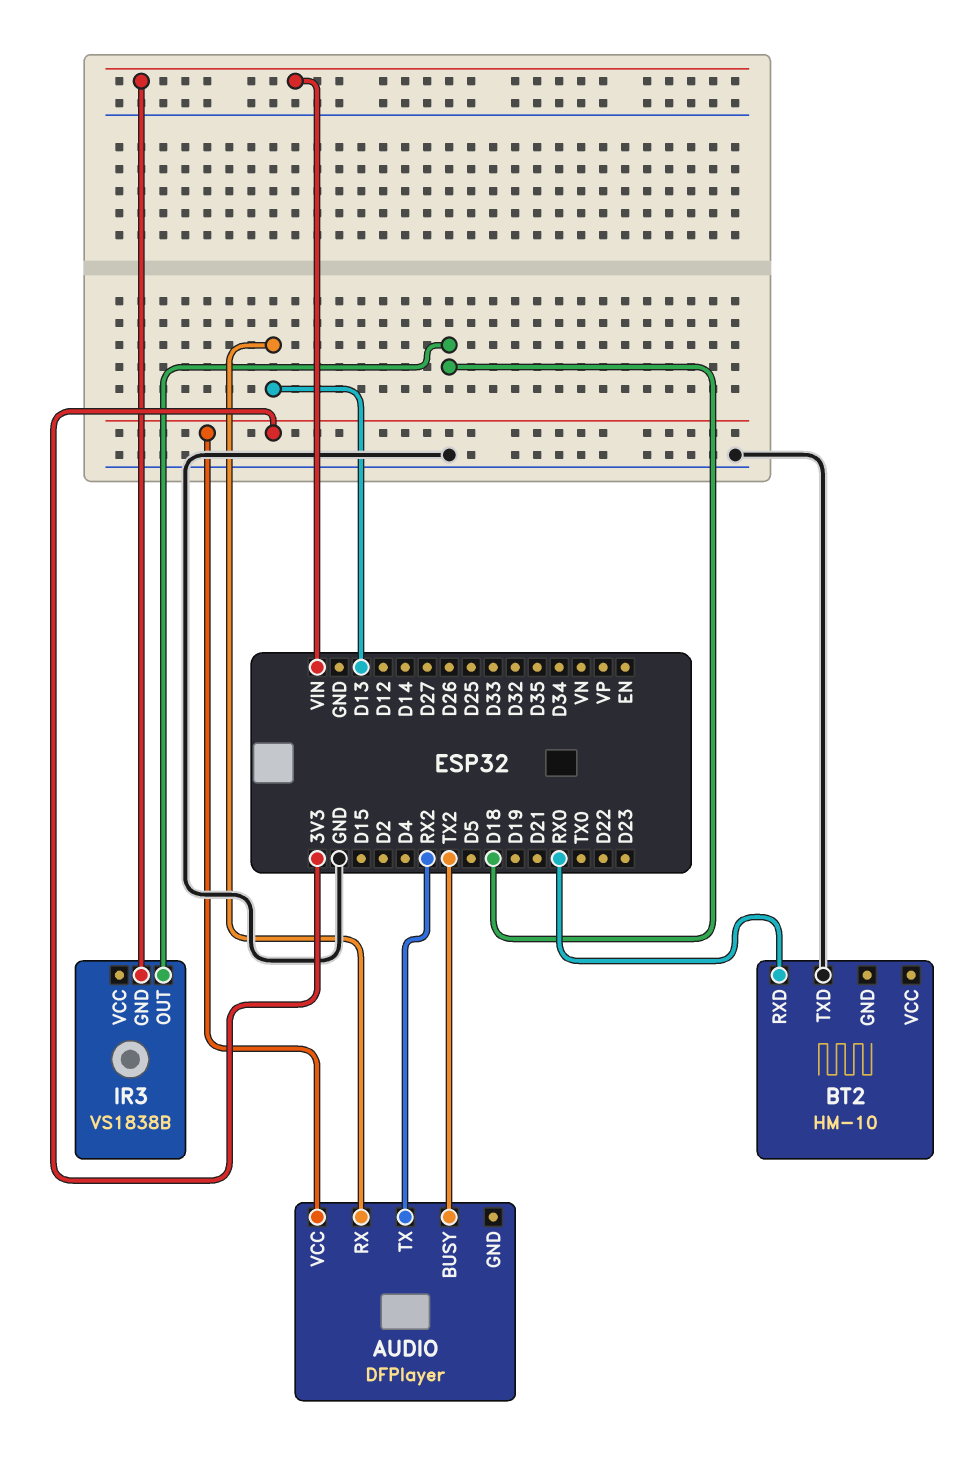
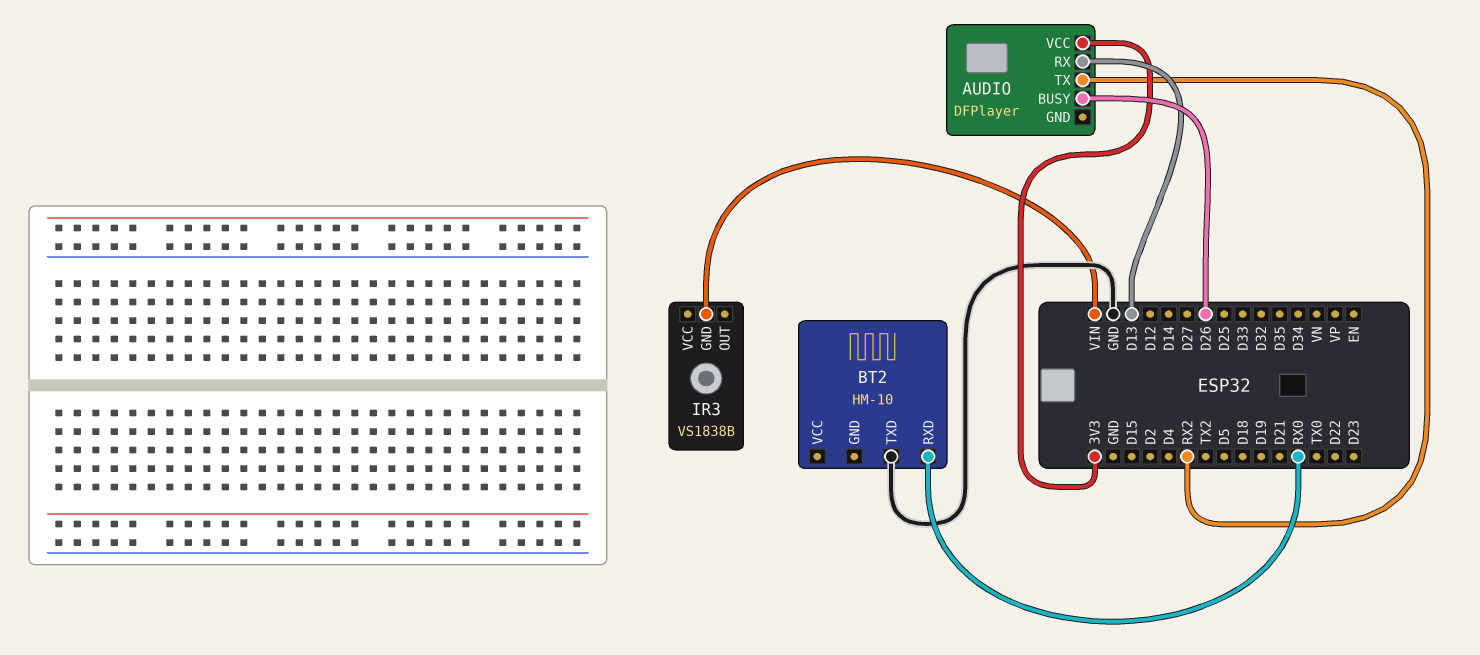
AUDIO pin BUSY: TX2 -> D26
IR3 pin OUT: D18 -> none

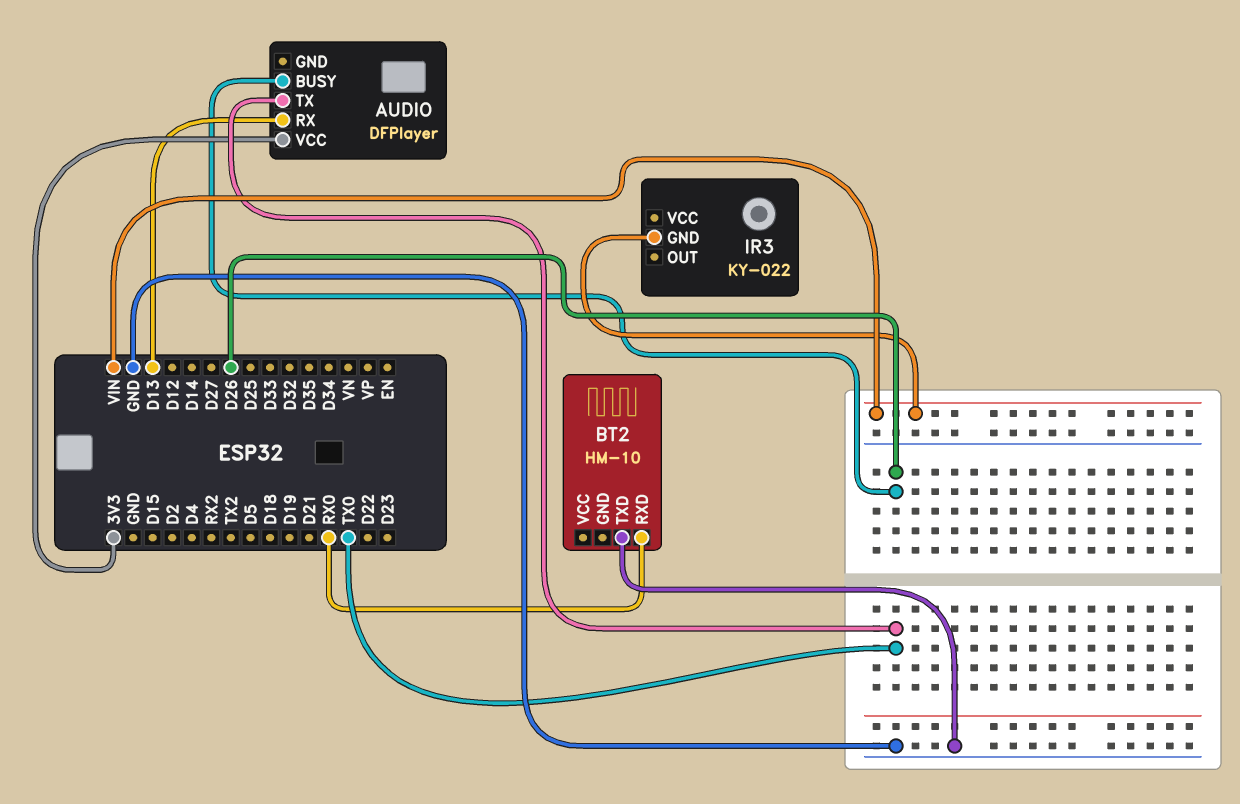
AUDIO pin TX: RX2 -> TX0
IR3: VS1838B -> KY-022

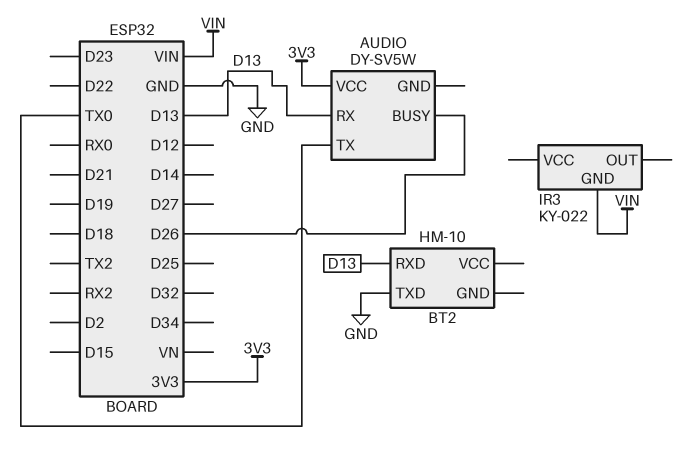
AUDIO: DFPlayer -> DY-SV5W
BT2 pin RXD: RX0 -> D13

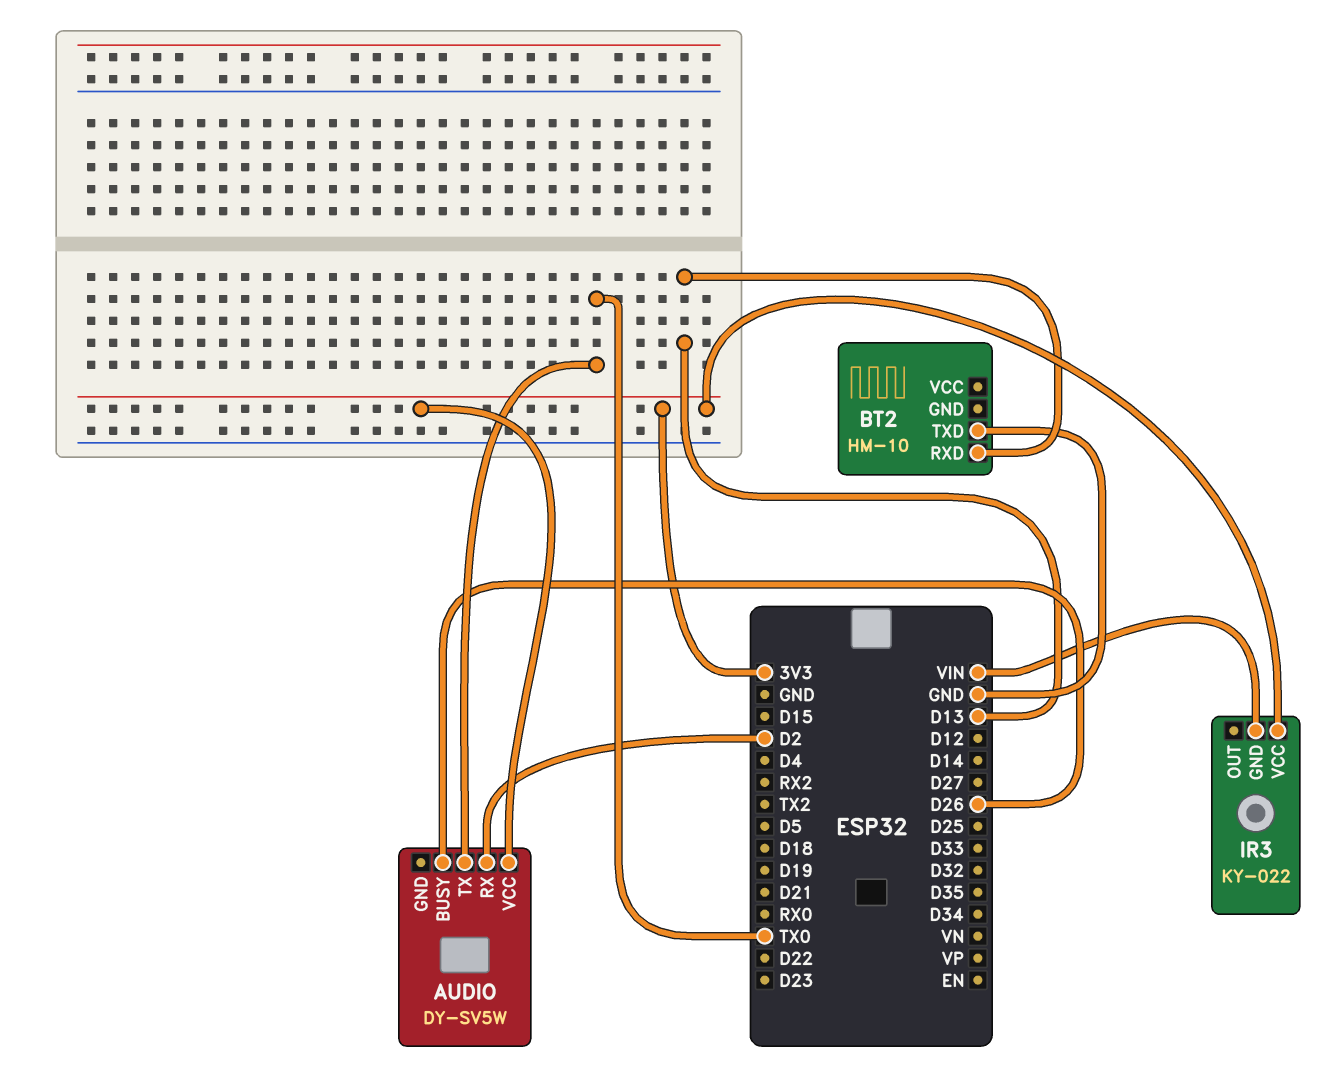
AUDIO pin RX: D13 -> D2
IR3 pin VCC: none -> 3V3

